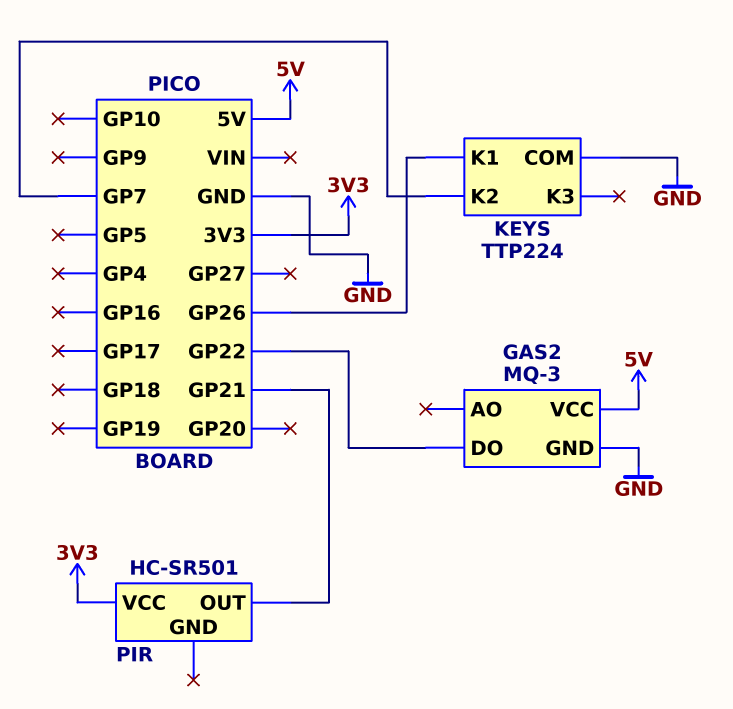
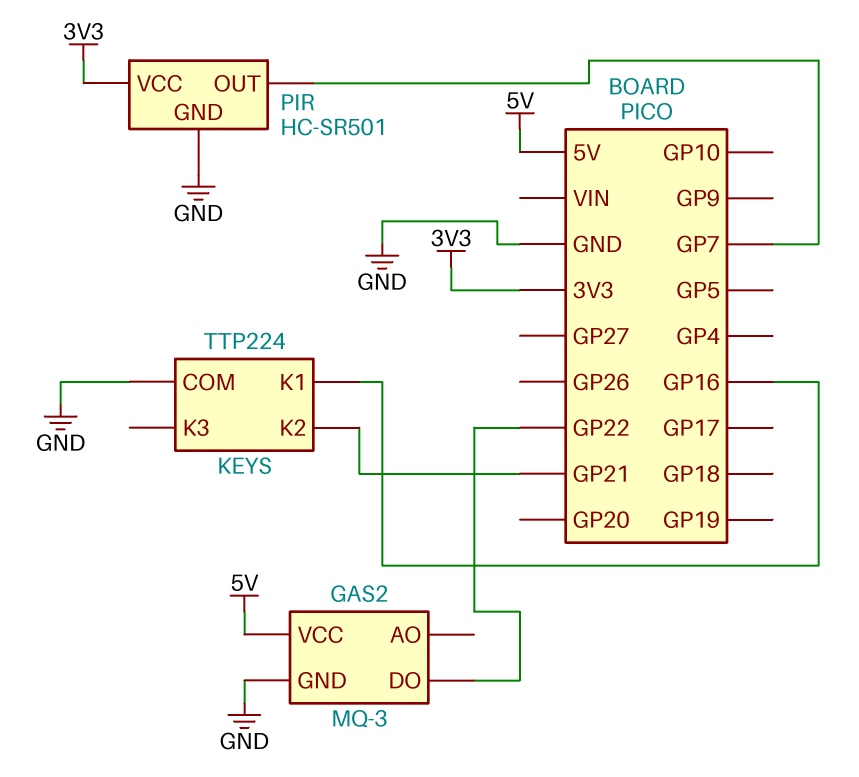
KEYS pin K1: GP26 -> GP16
KEYS pin K2: GP7 -> GP21
PIR pin GND: none -> GND
PIR pin OUT: GP21 -> GP7

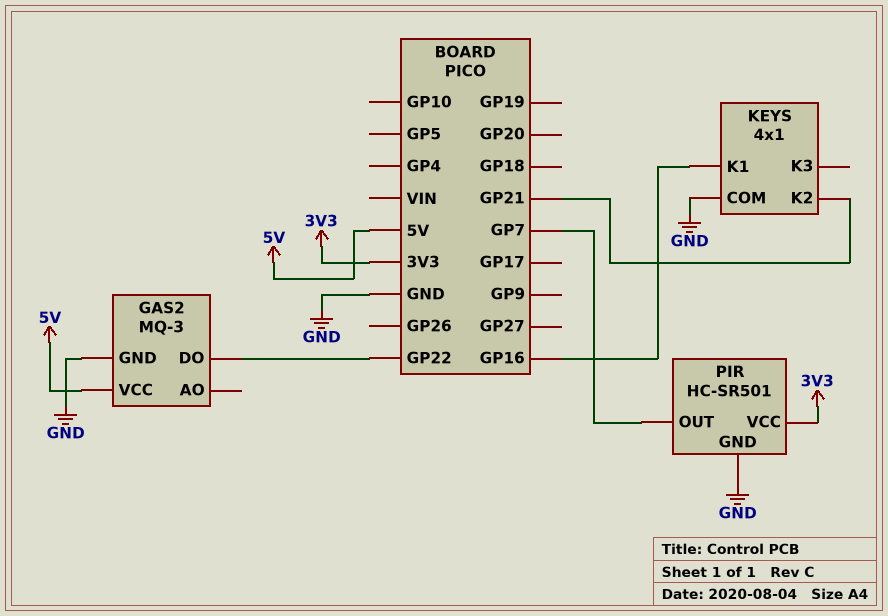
KEYS: TTP224 -> 4x1

